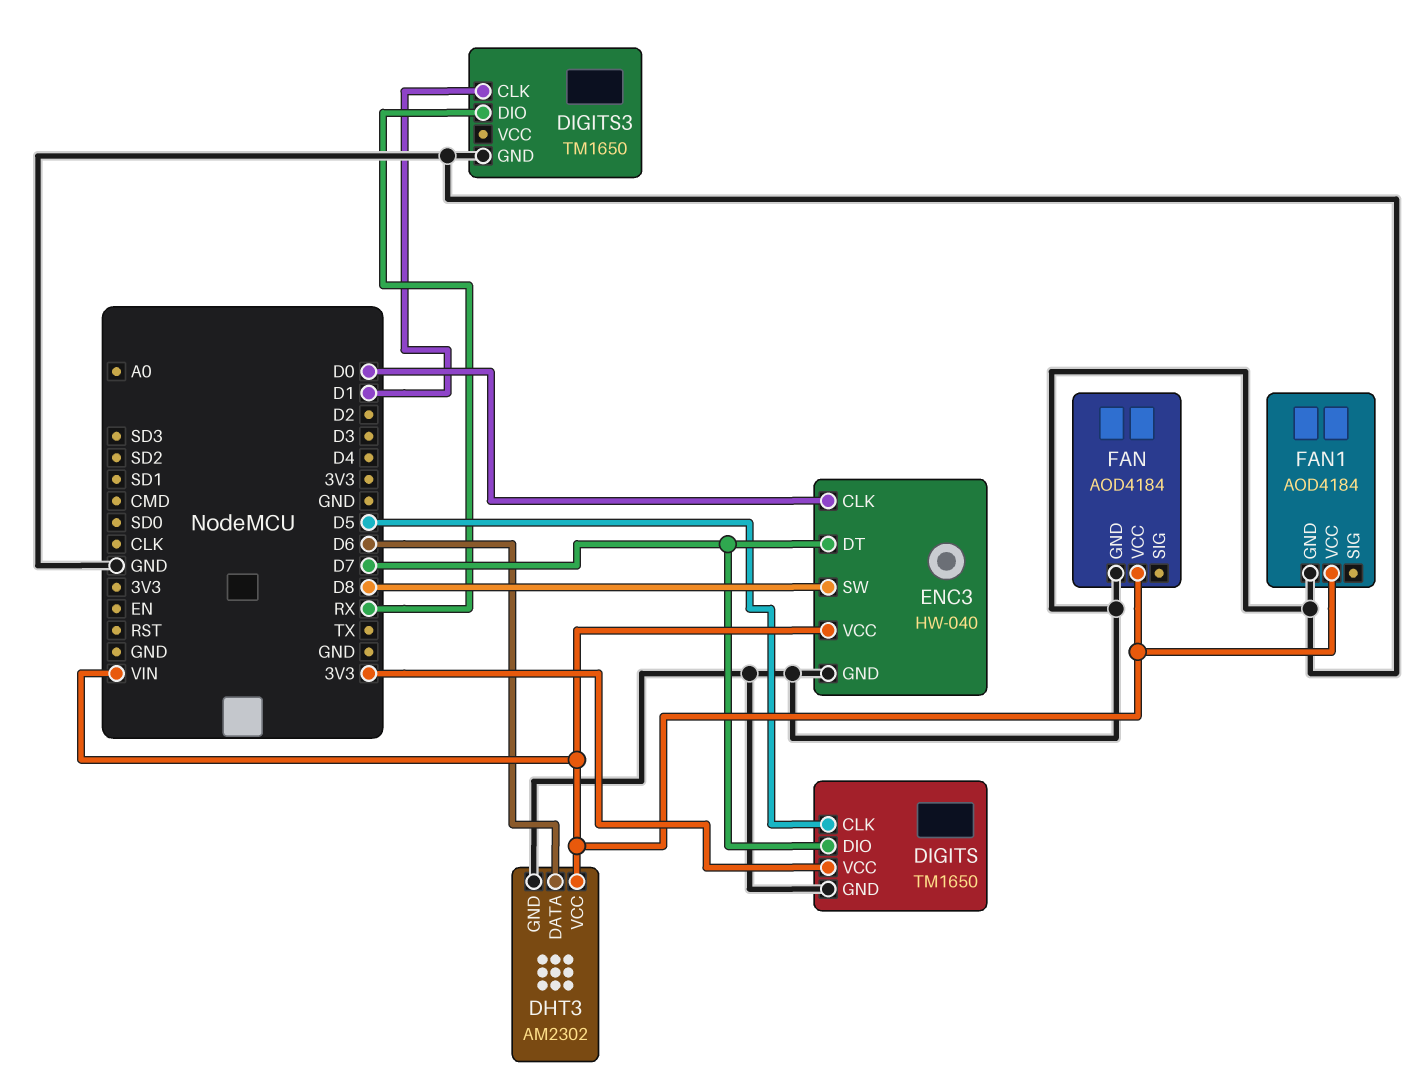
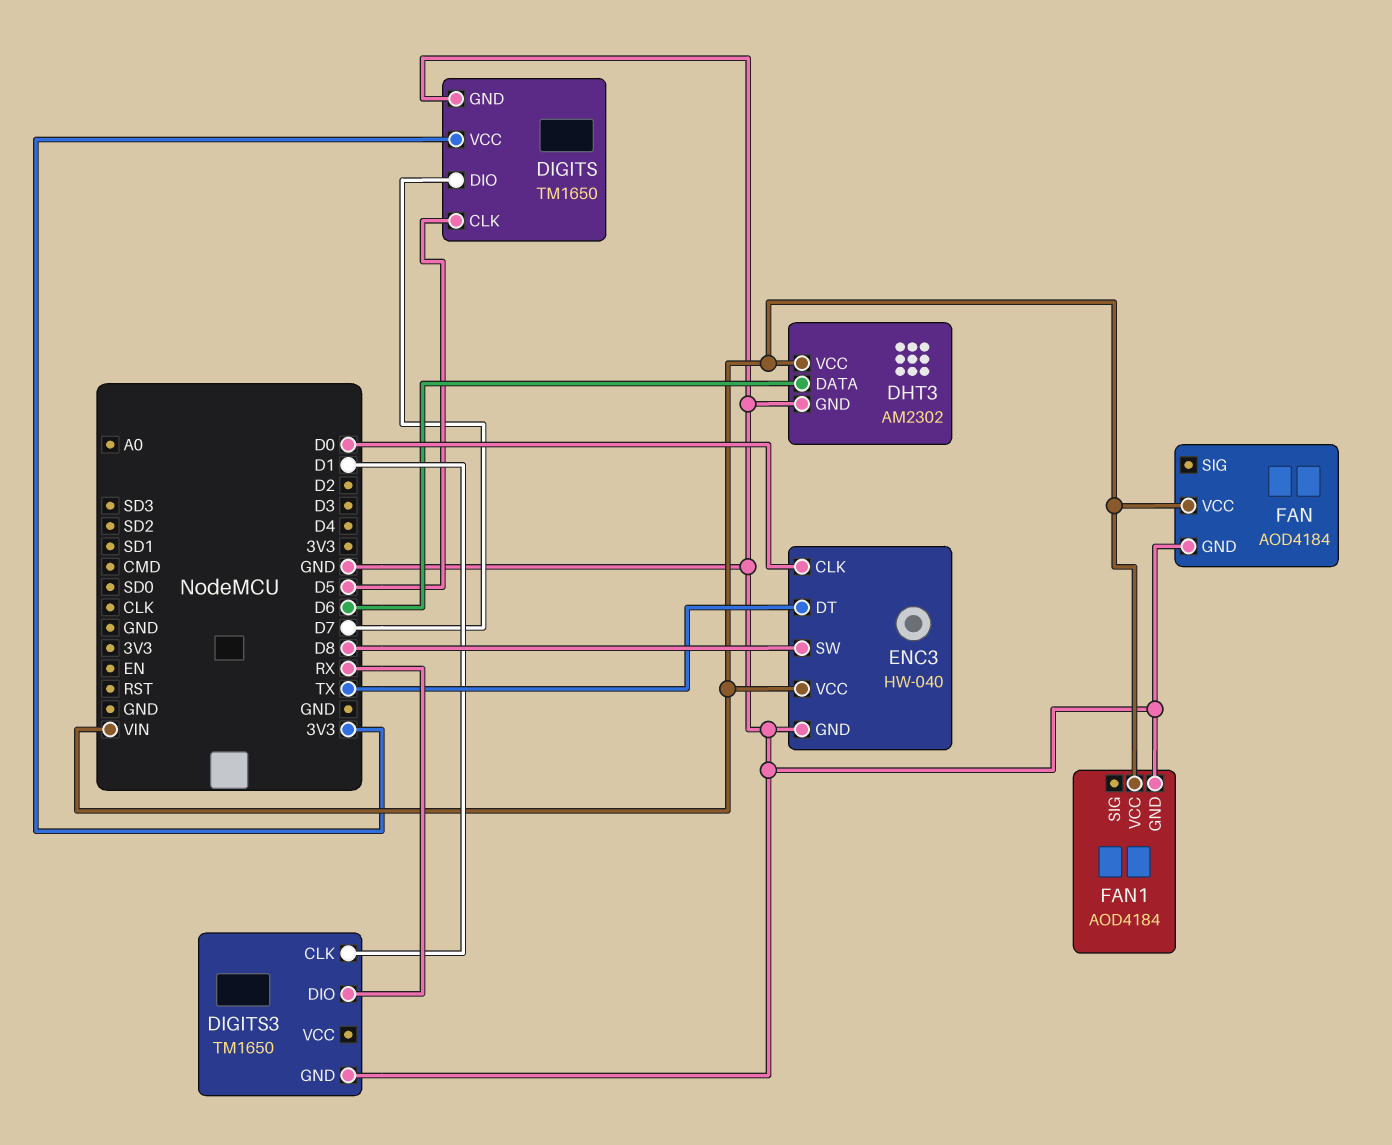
ENC3 pin DT: D7 -> TX

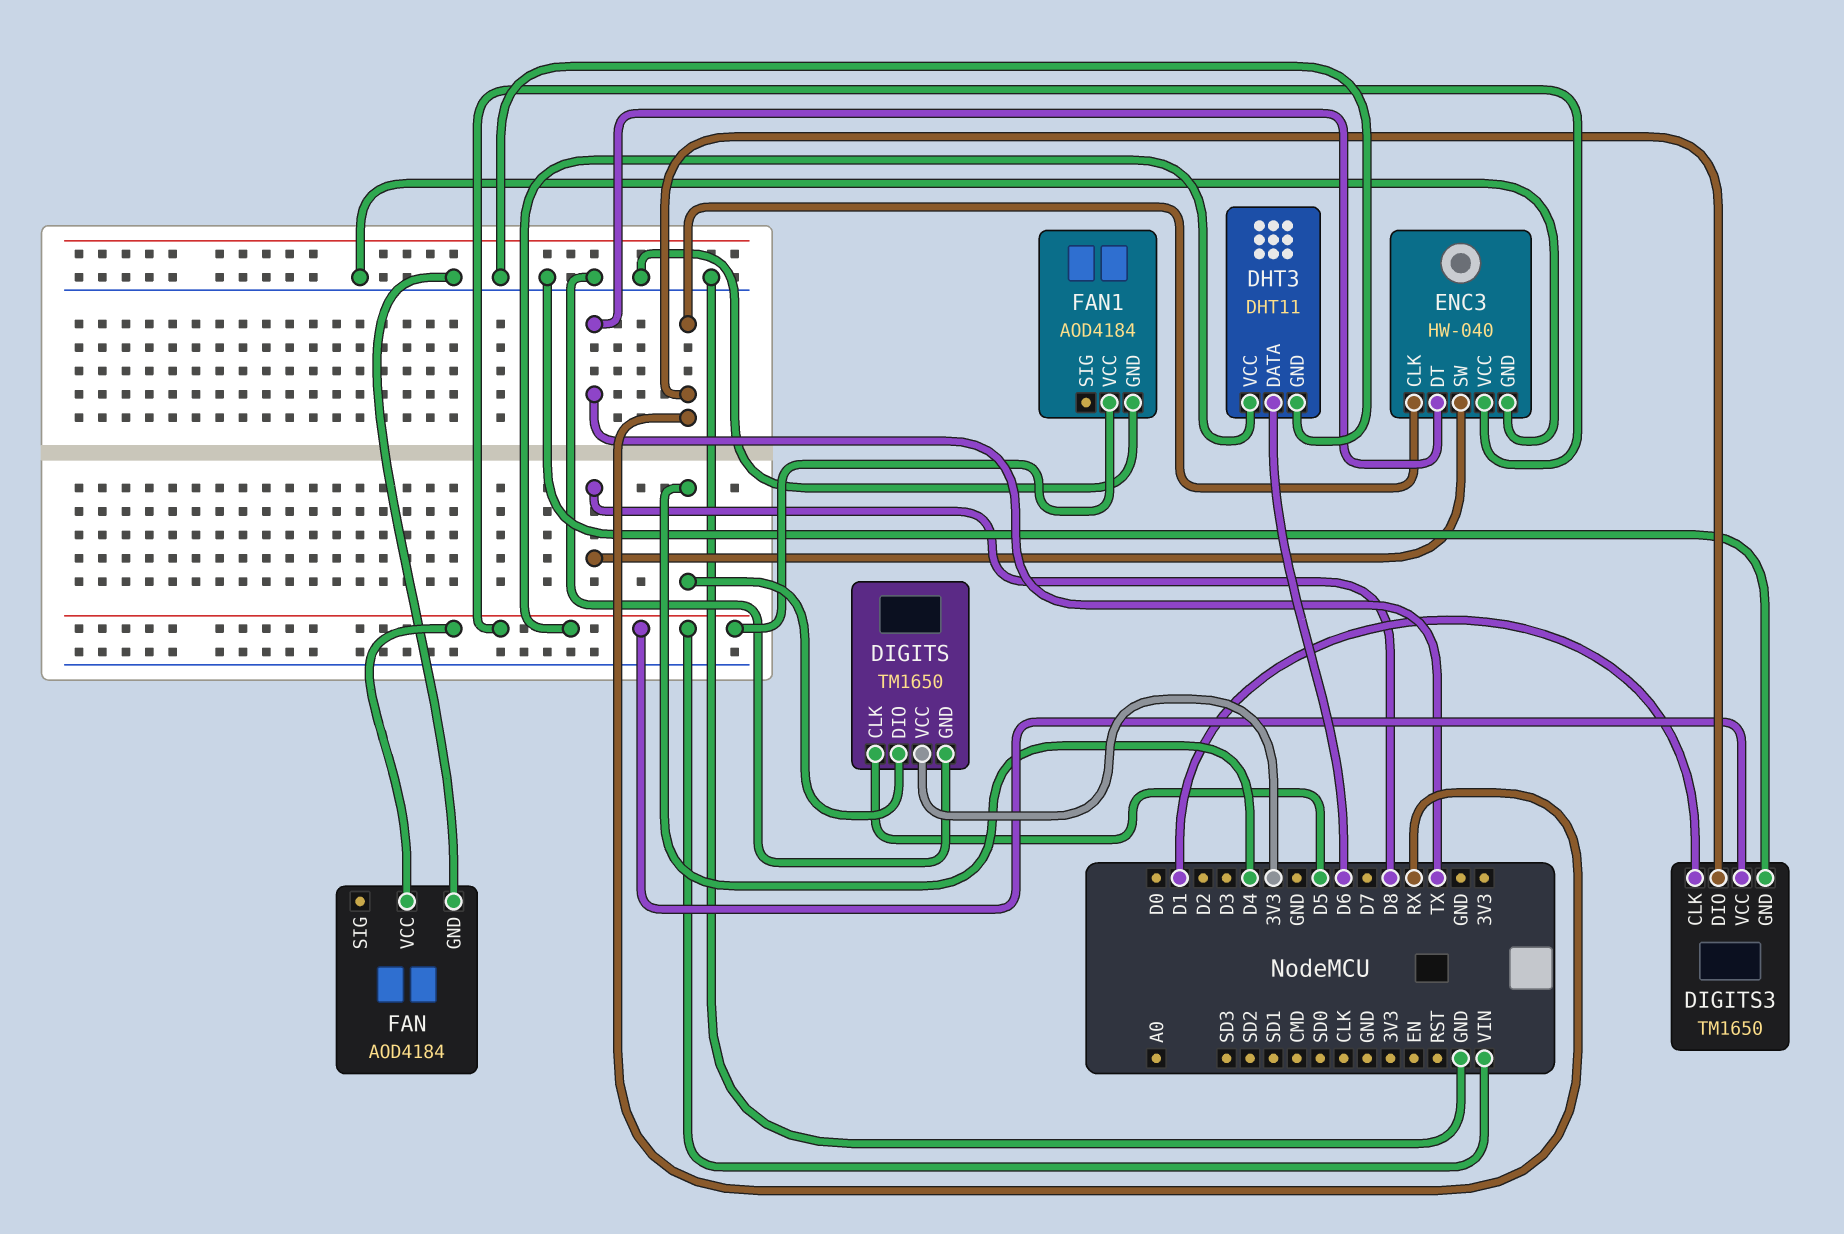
DHT3: AM2302 -> DHT11
DIGITS pin DIO: D7 -> D4
DIGITS3 pin VCC: none -> VIN
ENC3 pin CLK: D0 -> RX

